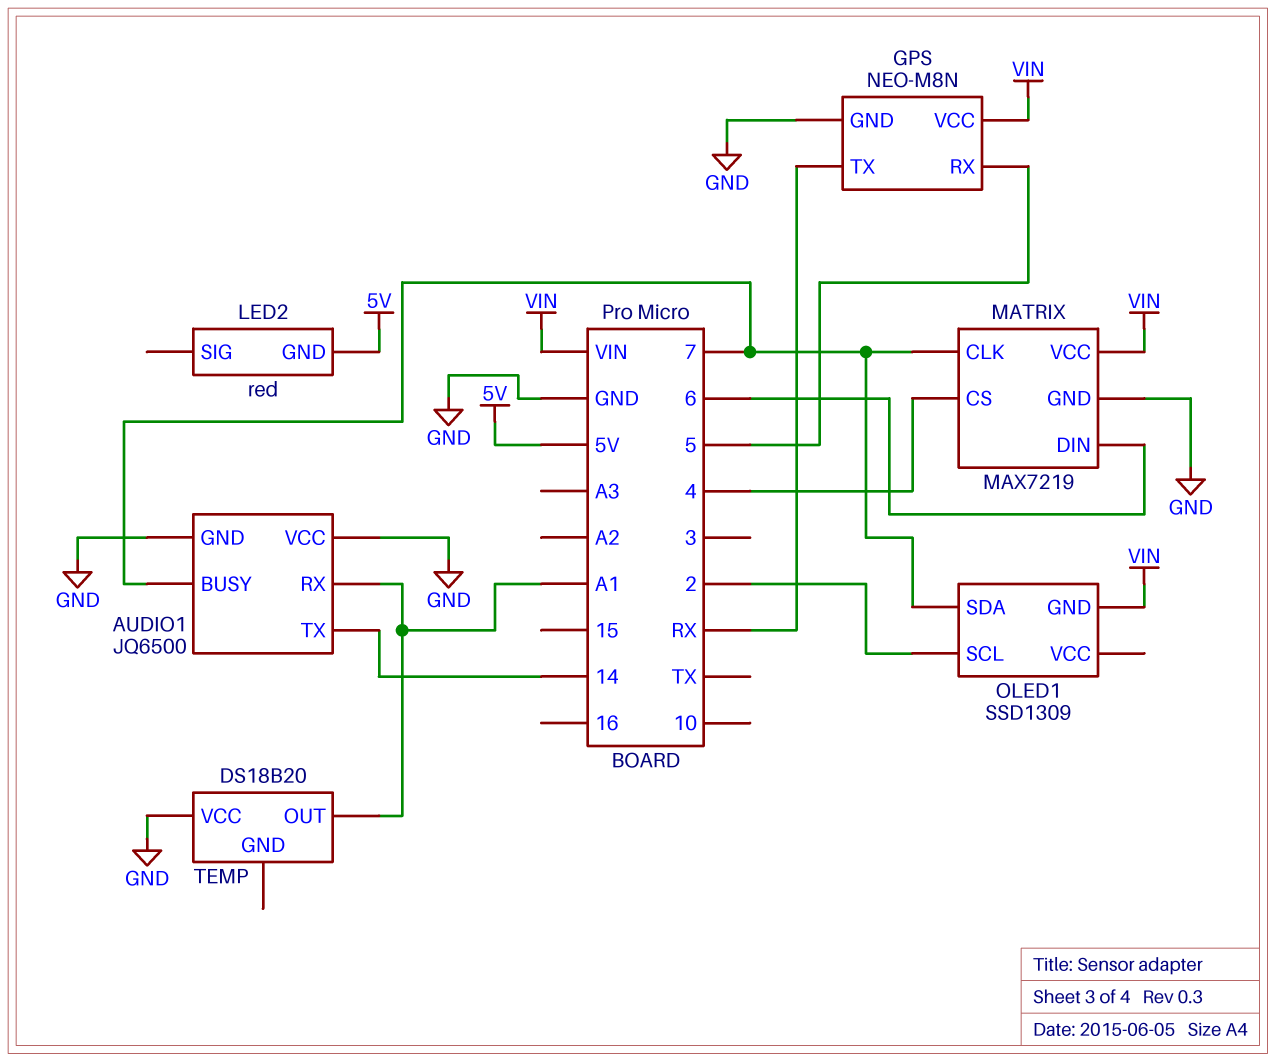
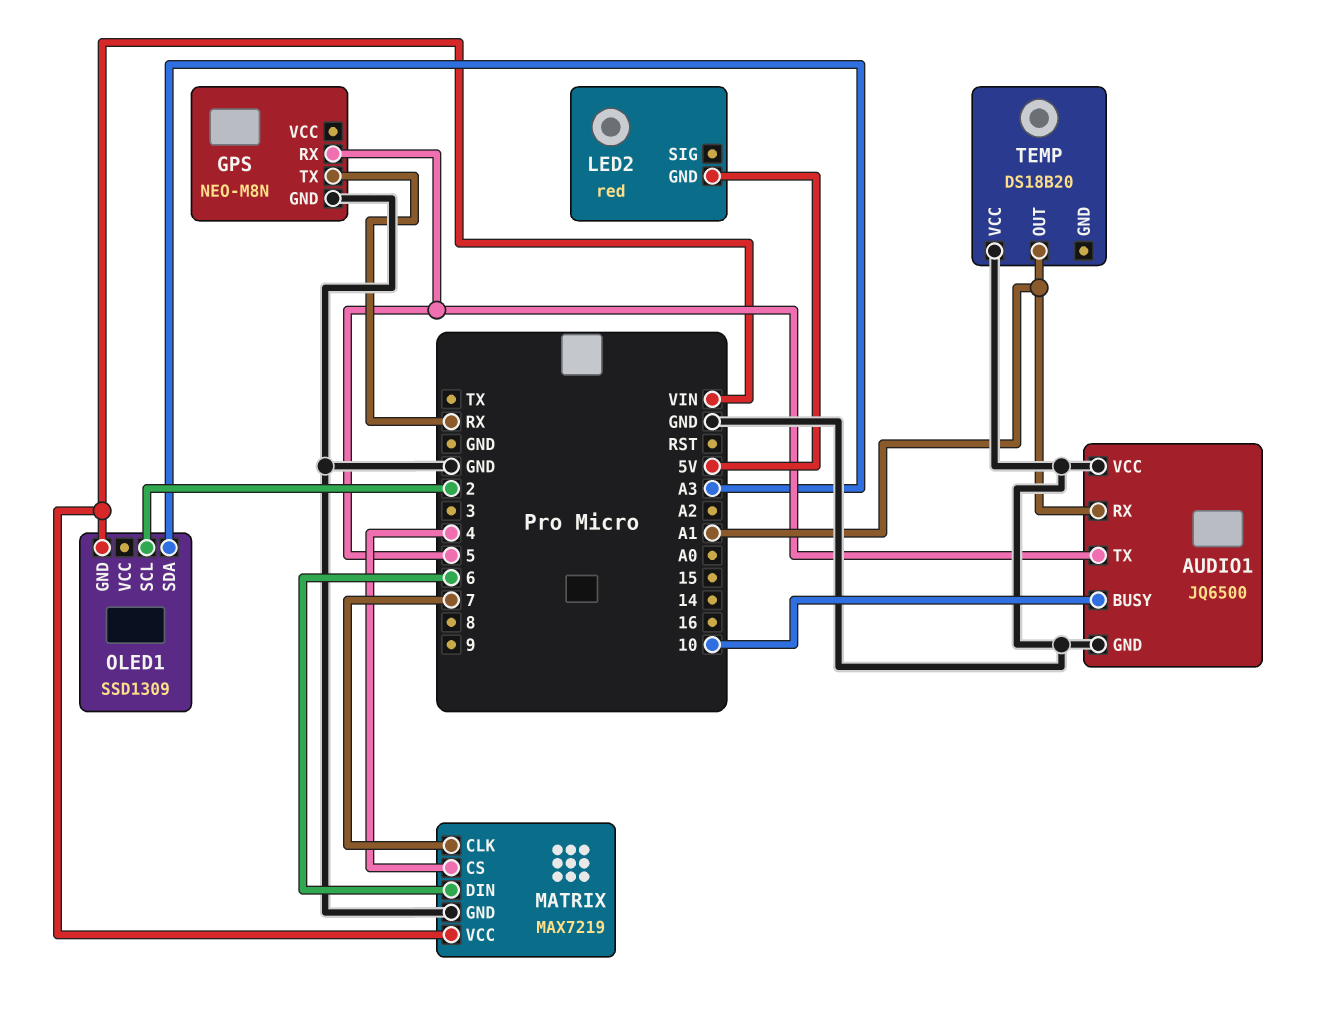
AUDIO1 pin BUSY: 7 -> 10
AUDIO1 pin TX: 14 -> 5
GPS pin VCC: VIN -> none
OLED1 pin SDA: 7 -> A3

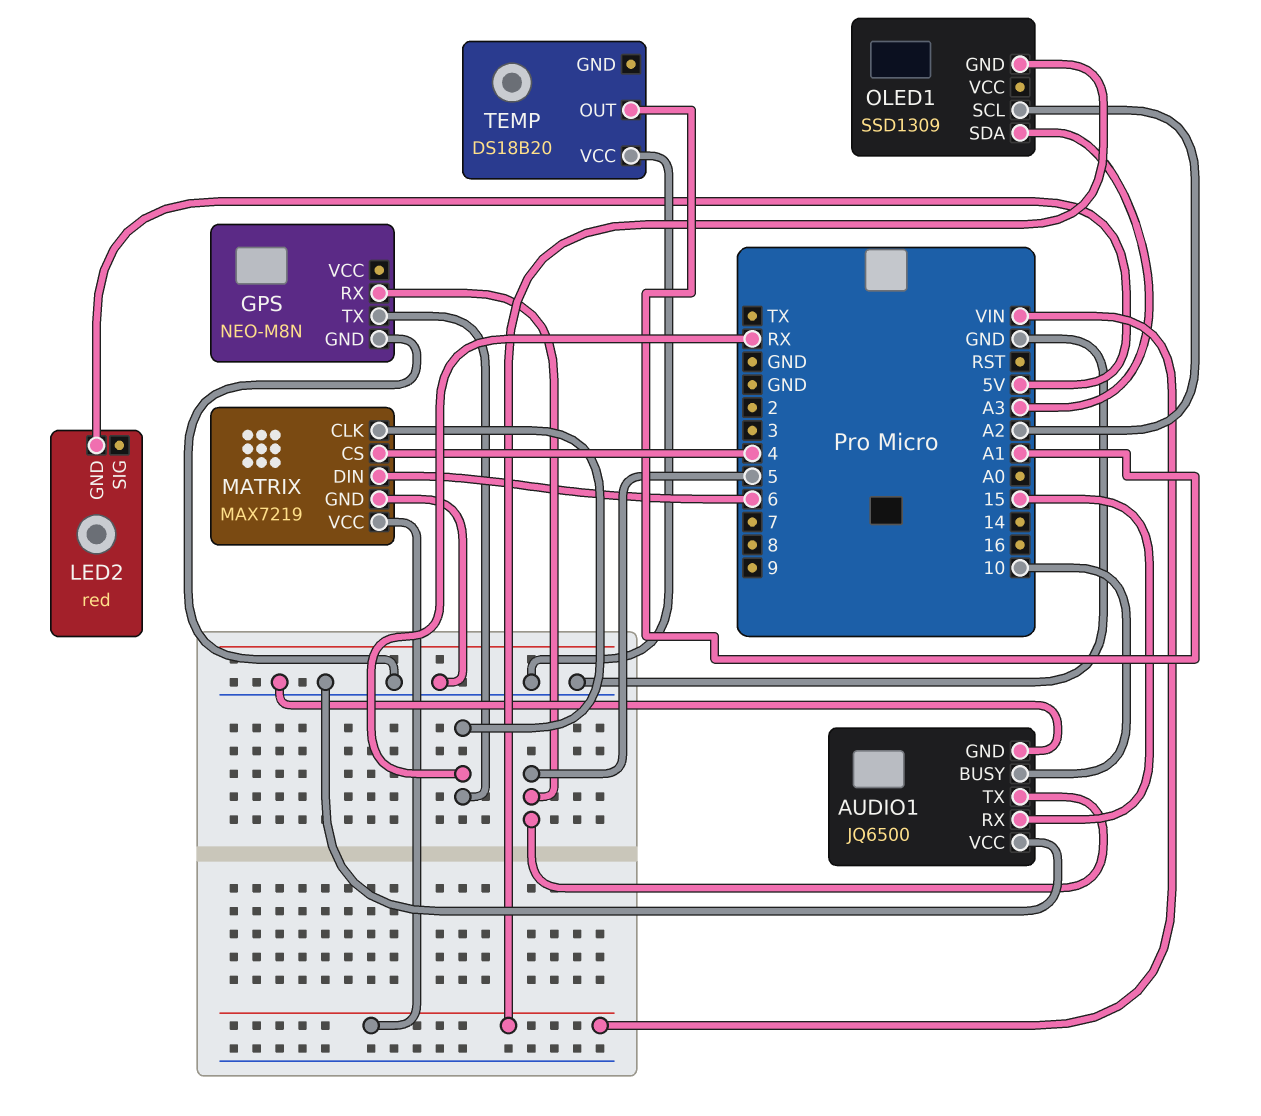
AUDIO1 pin RX: A1 -> 15
MATRIX pin CLK: 7 -> RX
OLED1 pin SCL: 2 -> A2

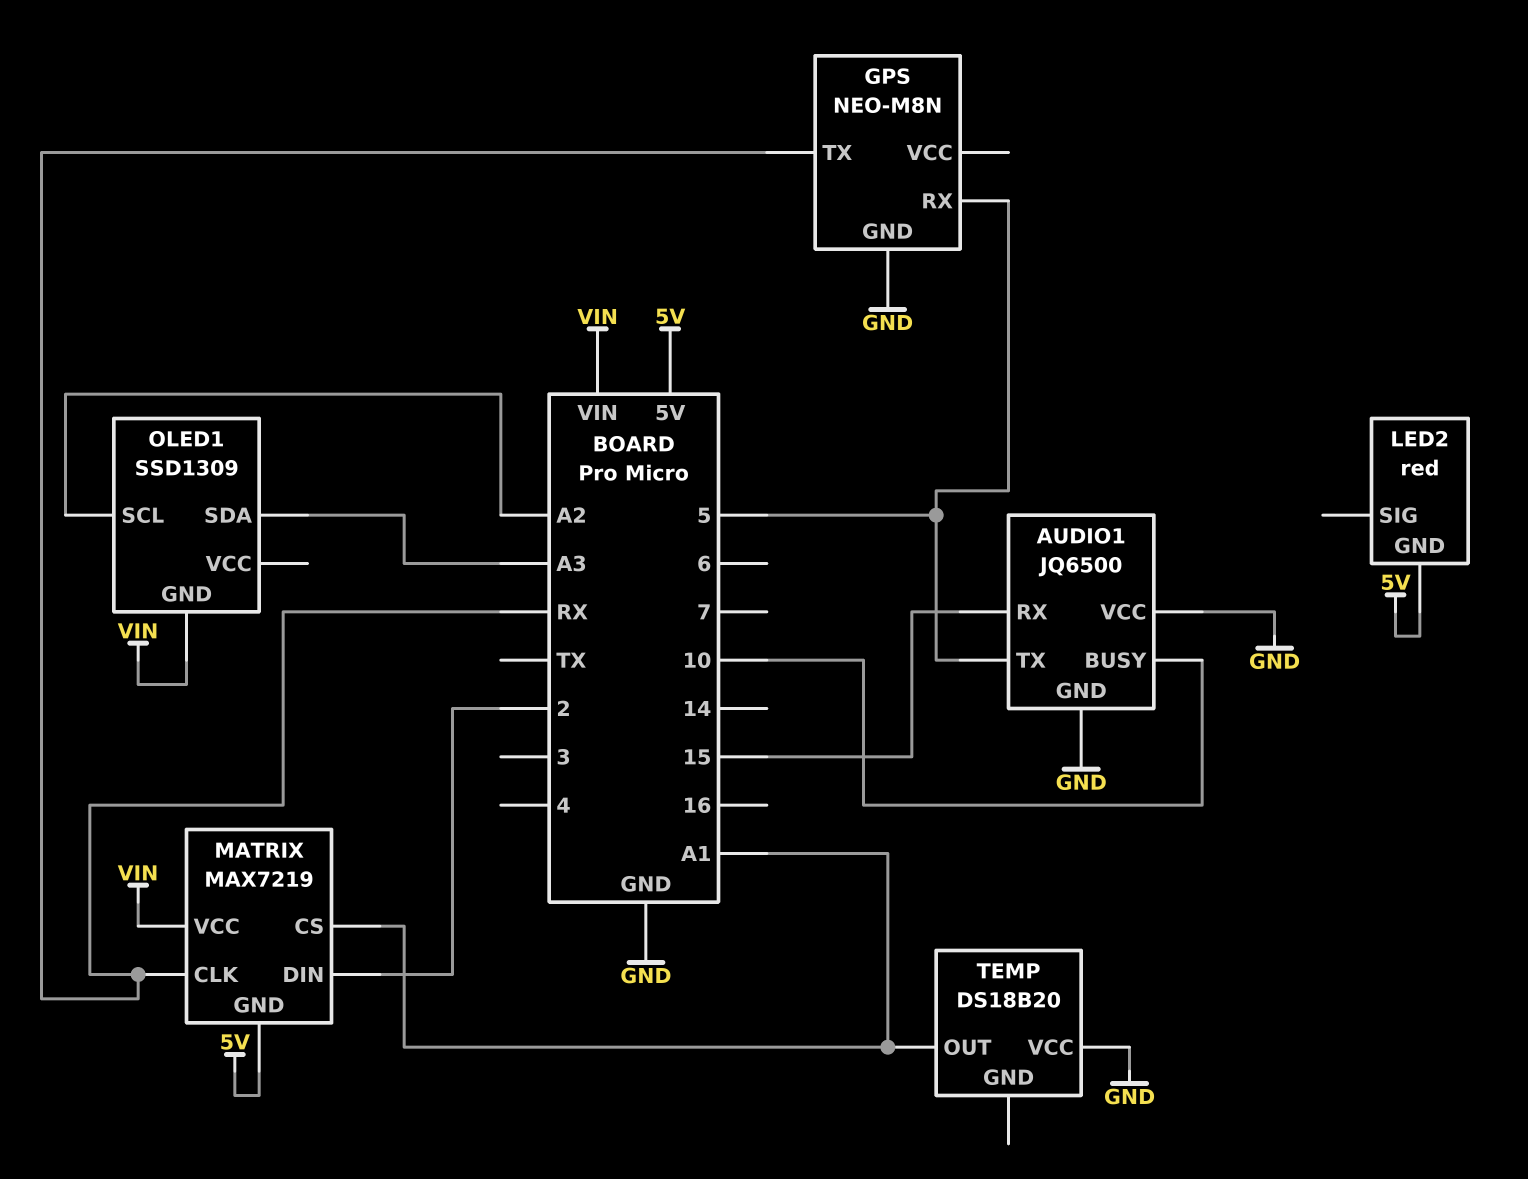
MATRIX pin CS: 4 -> A1
MATRIX pin DIN: 6 -> 2
MATRIX pin GND: GND -> 5V

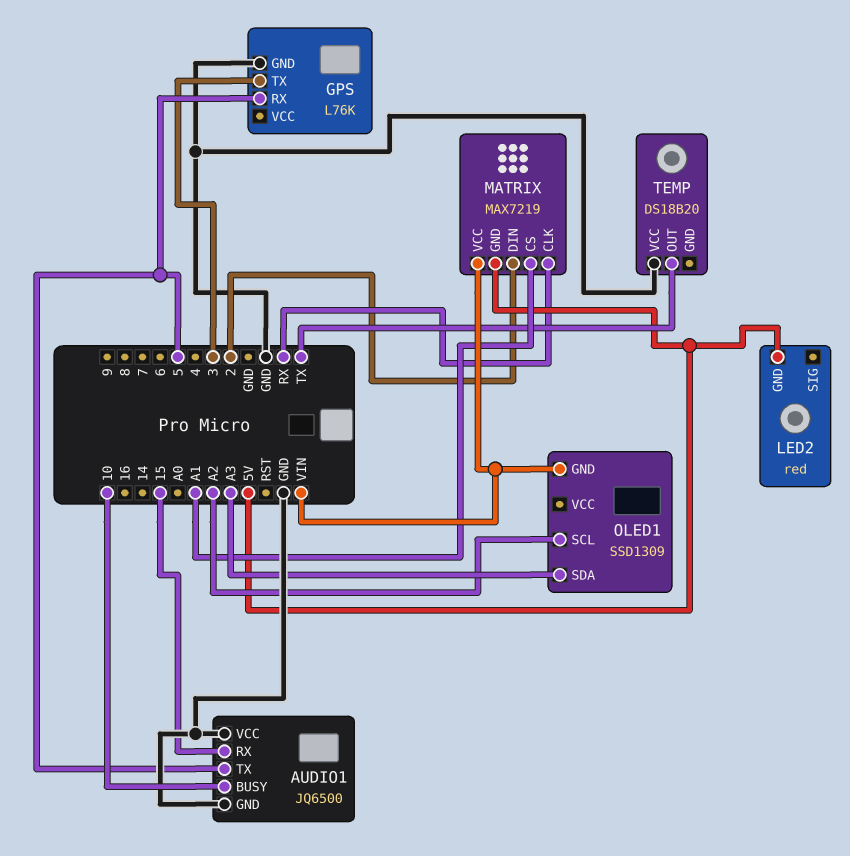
GPS: NEO-M8N -> L76K
GPS pin TX: RX -> 3
TEMP pin OUT: A1 -> TX

